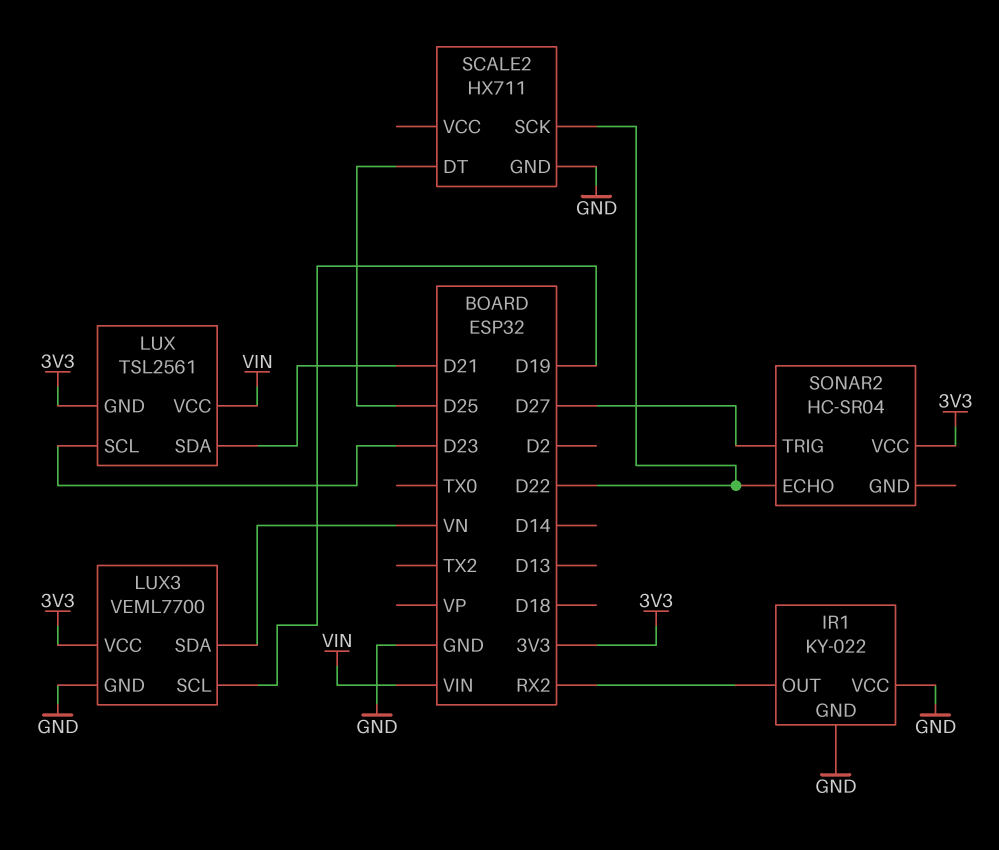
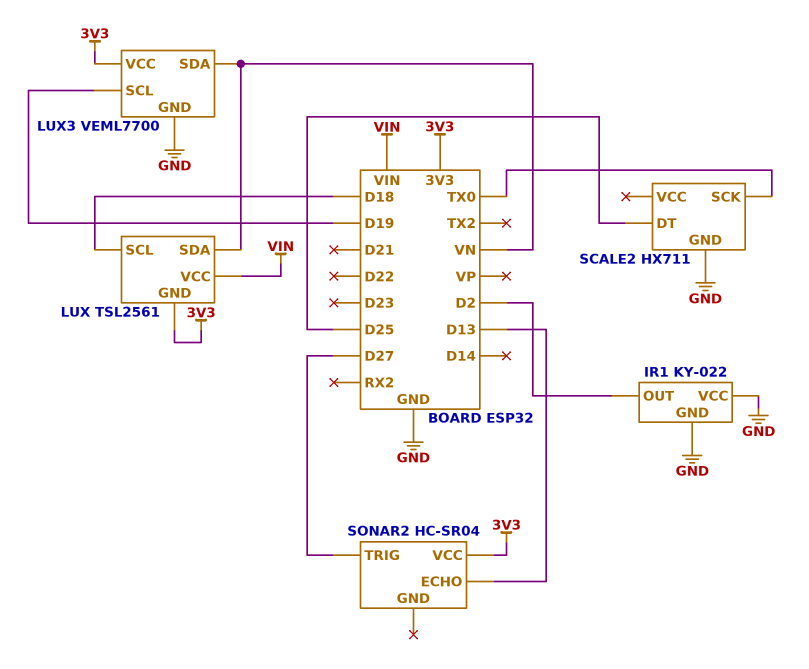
IR1 pin OUT: RX2 -> D2
LUX pin SCL: D23 -> D18
LUX pin SDA: D21 -> VN
SCALE2 pin SCK: D22 -> TX0
SONAR2 pin ECHO: D22 -> D13

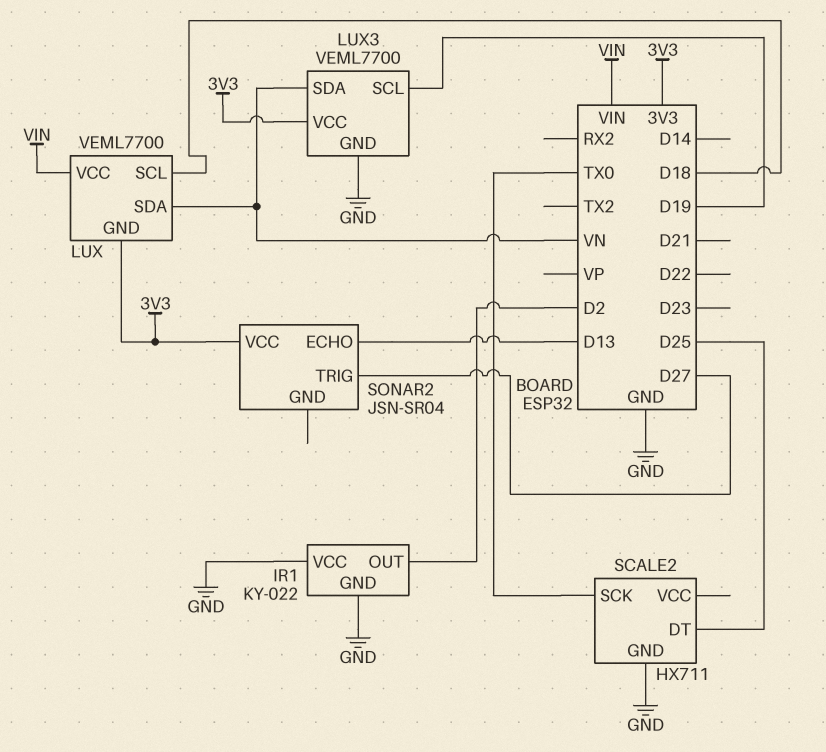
LUX: TSL2561 -> VEML7700
SONAR2: HC-SR04 -> JSN-SR04

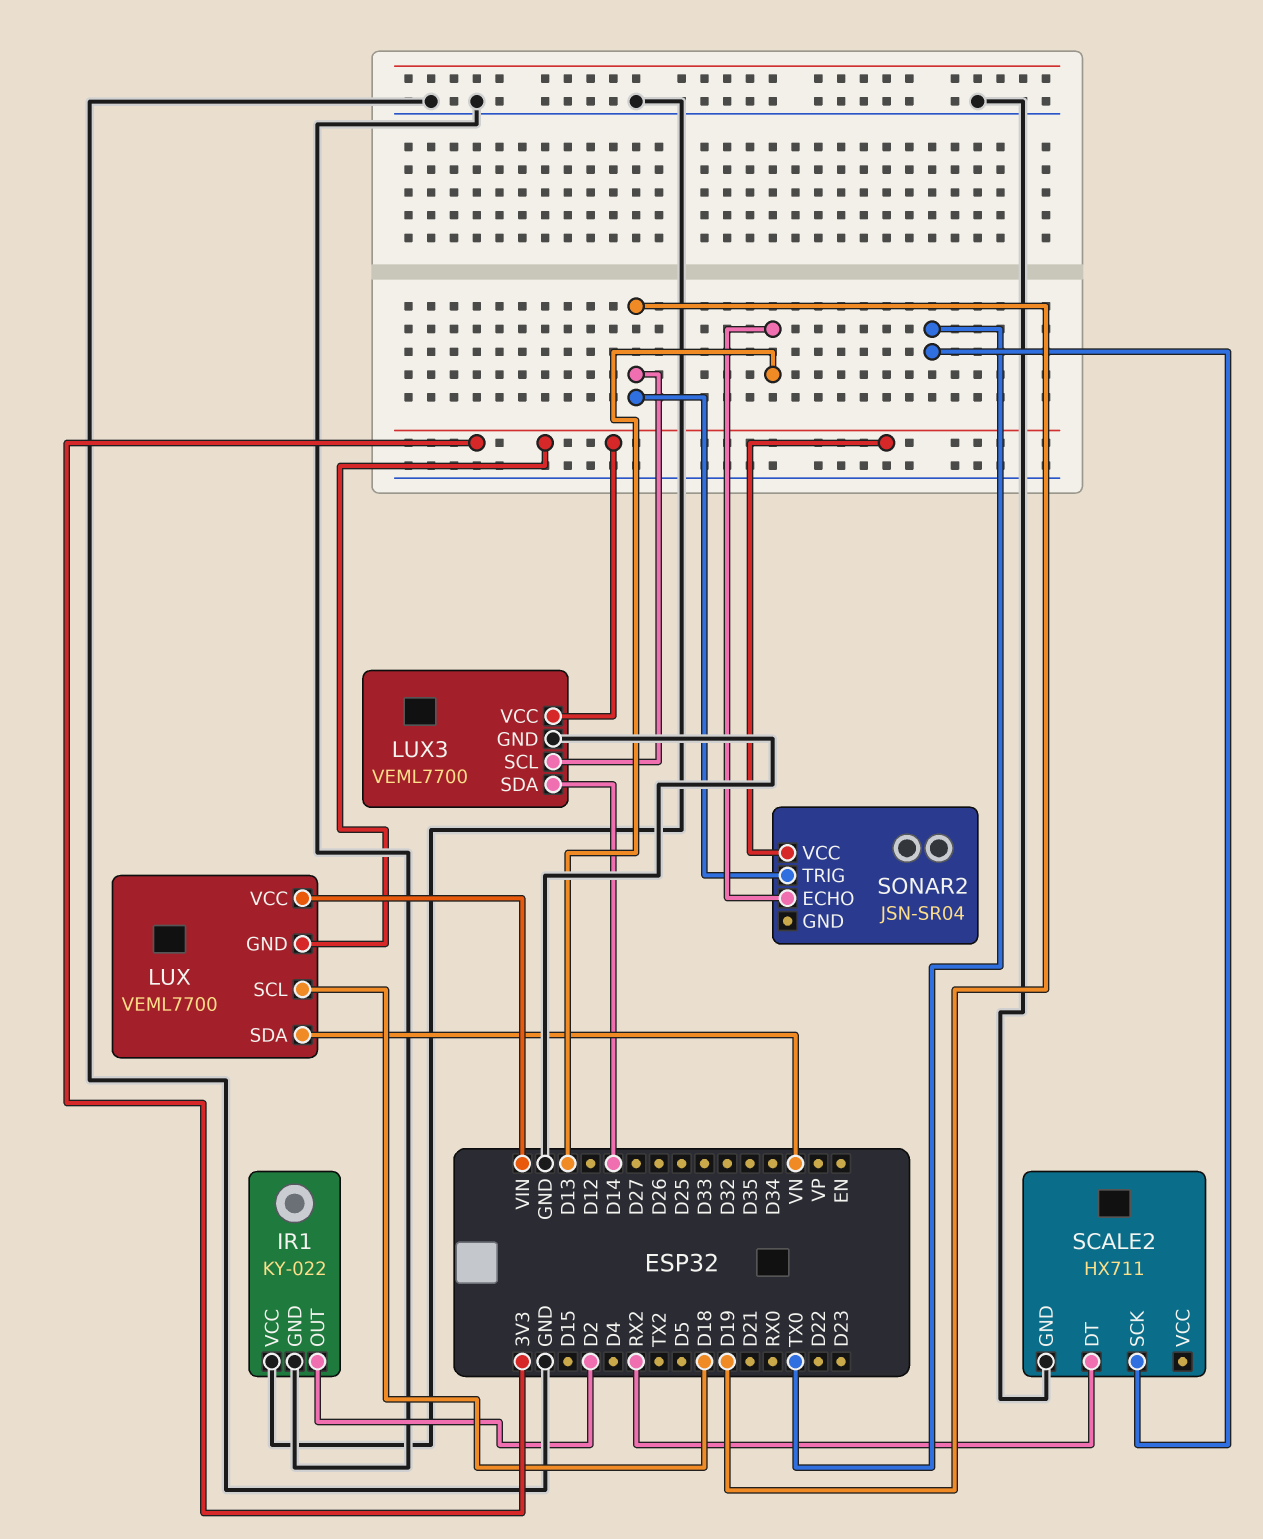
LUX3 pin SDA: VN -> D14
SCALE2 pin DT: D25 -> RX2
SONAR2 pin TRIG: D27 -> D19

